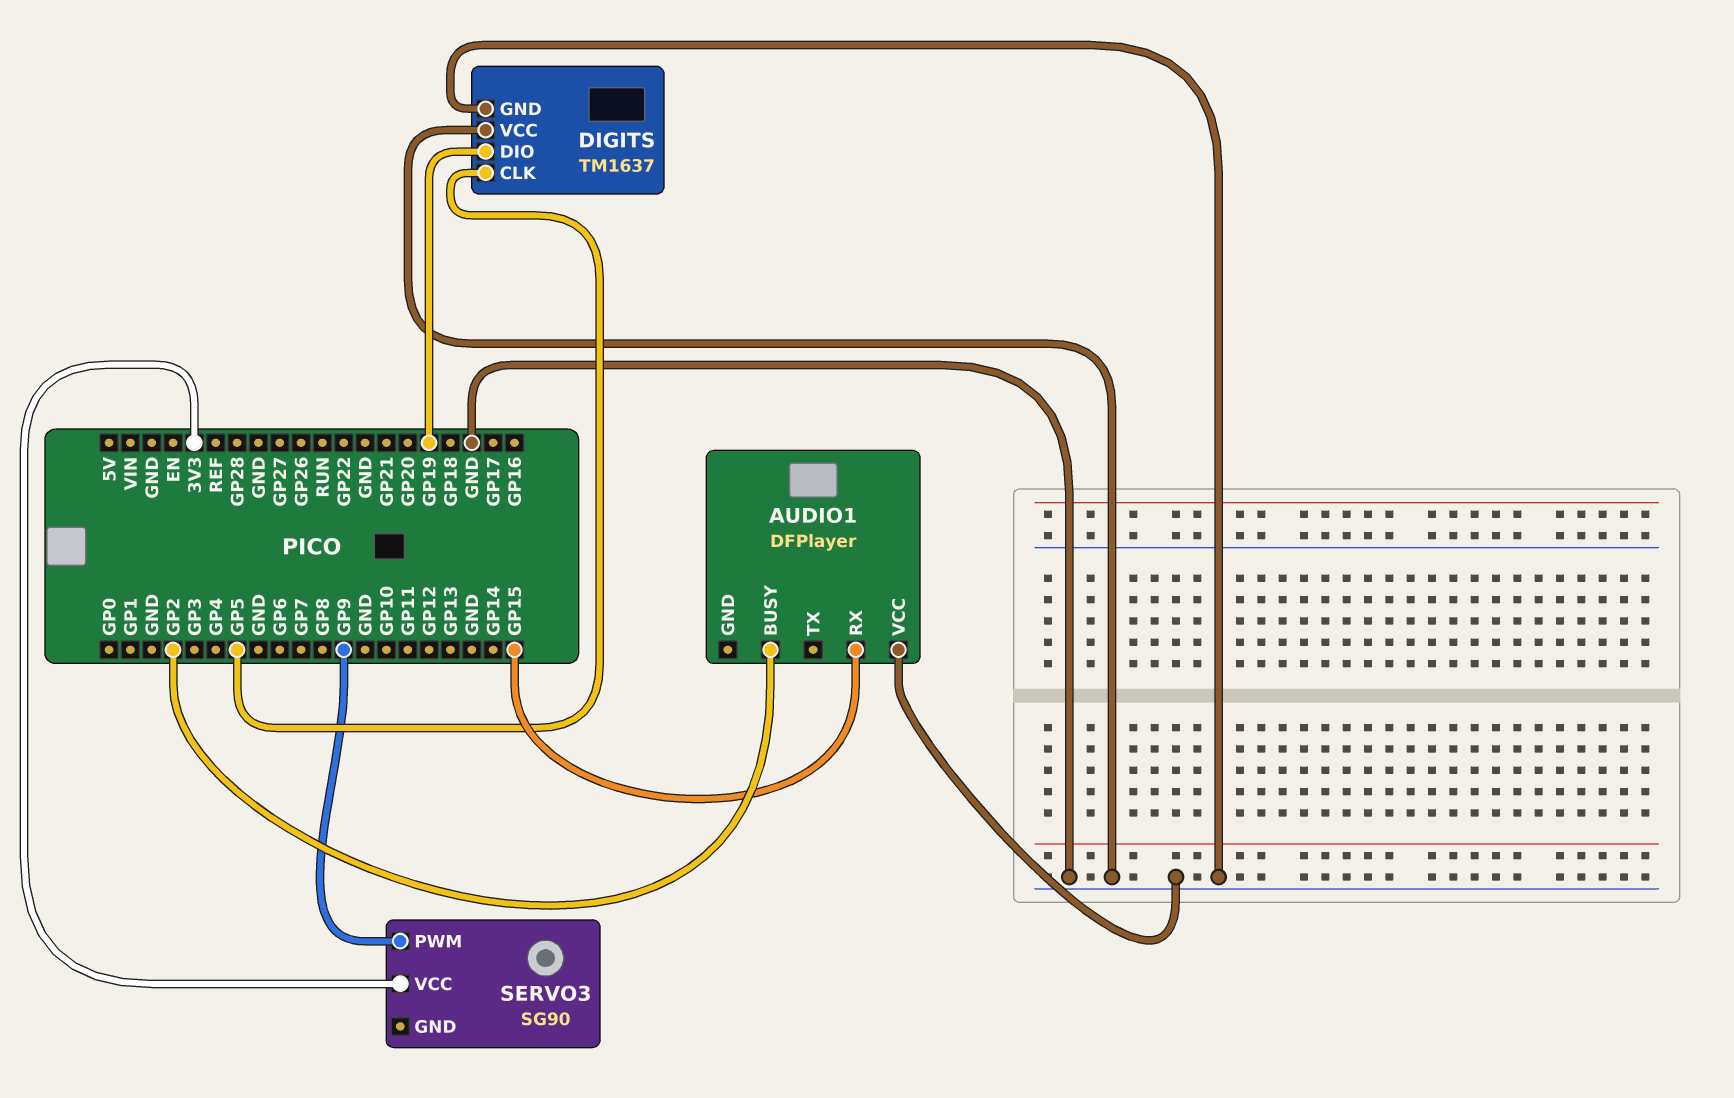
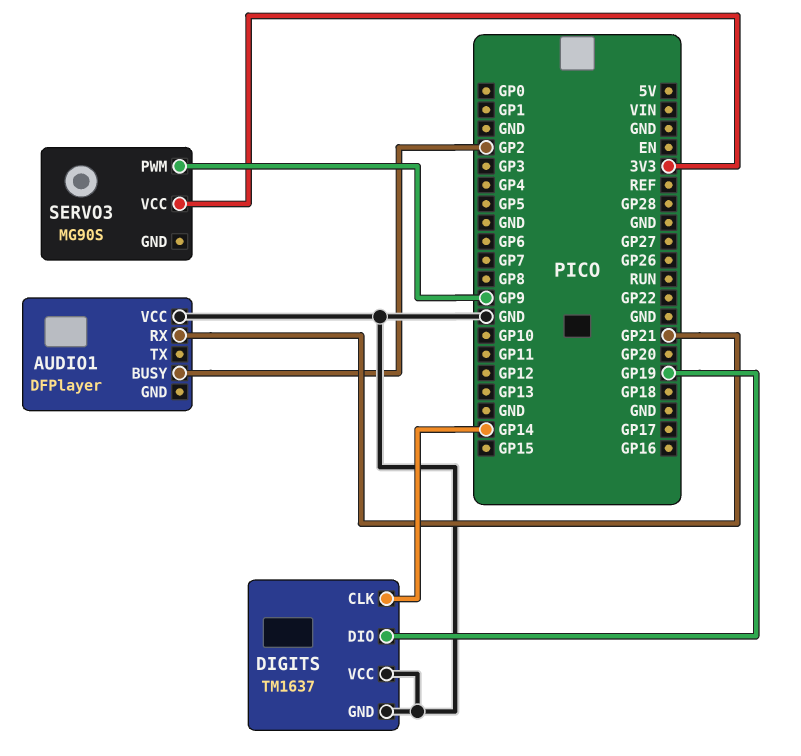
AUDIO1 pin RX: GP15 -> GP21
DIGITS pin CLK: GP5 -> GP14
SERVO3: SG90 -> MG90S

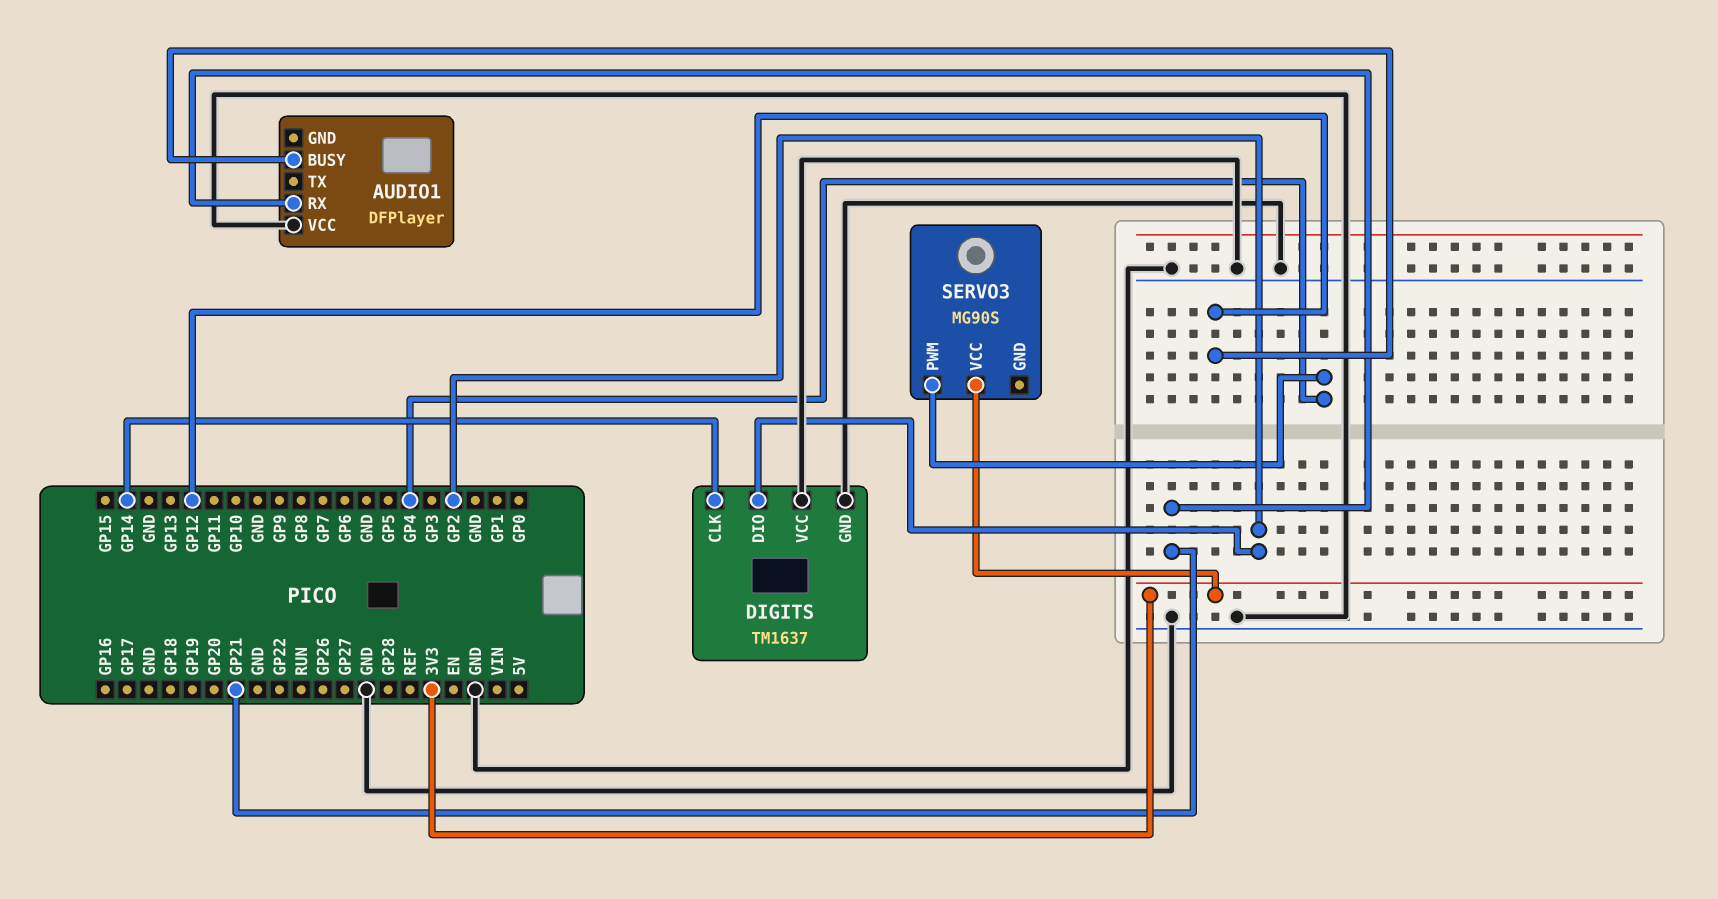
AUDIO1 pin BUSY: GP2 -> GP12
DIGITS pin DIO: GP19 -> GP2
SERVO3 pin PWM: GP9 -> GP4

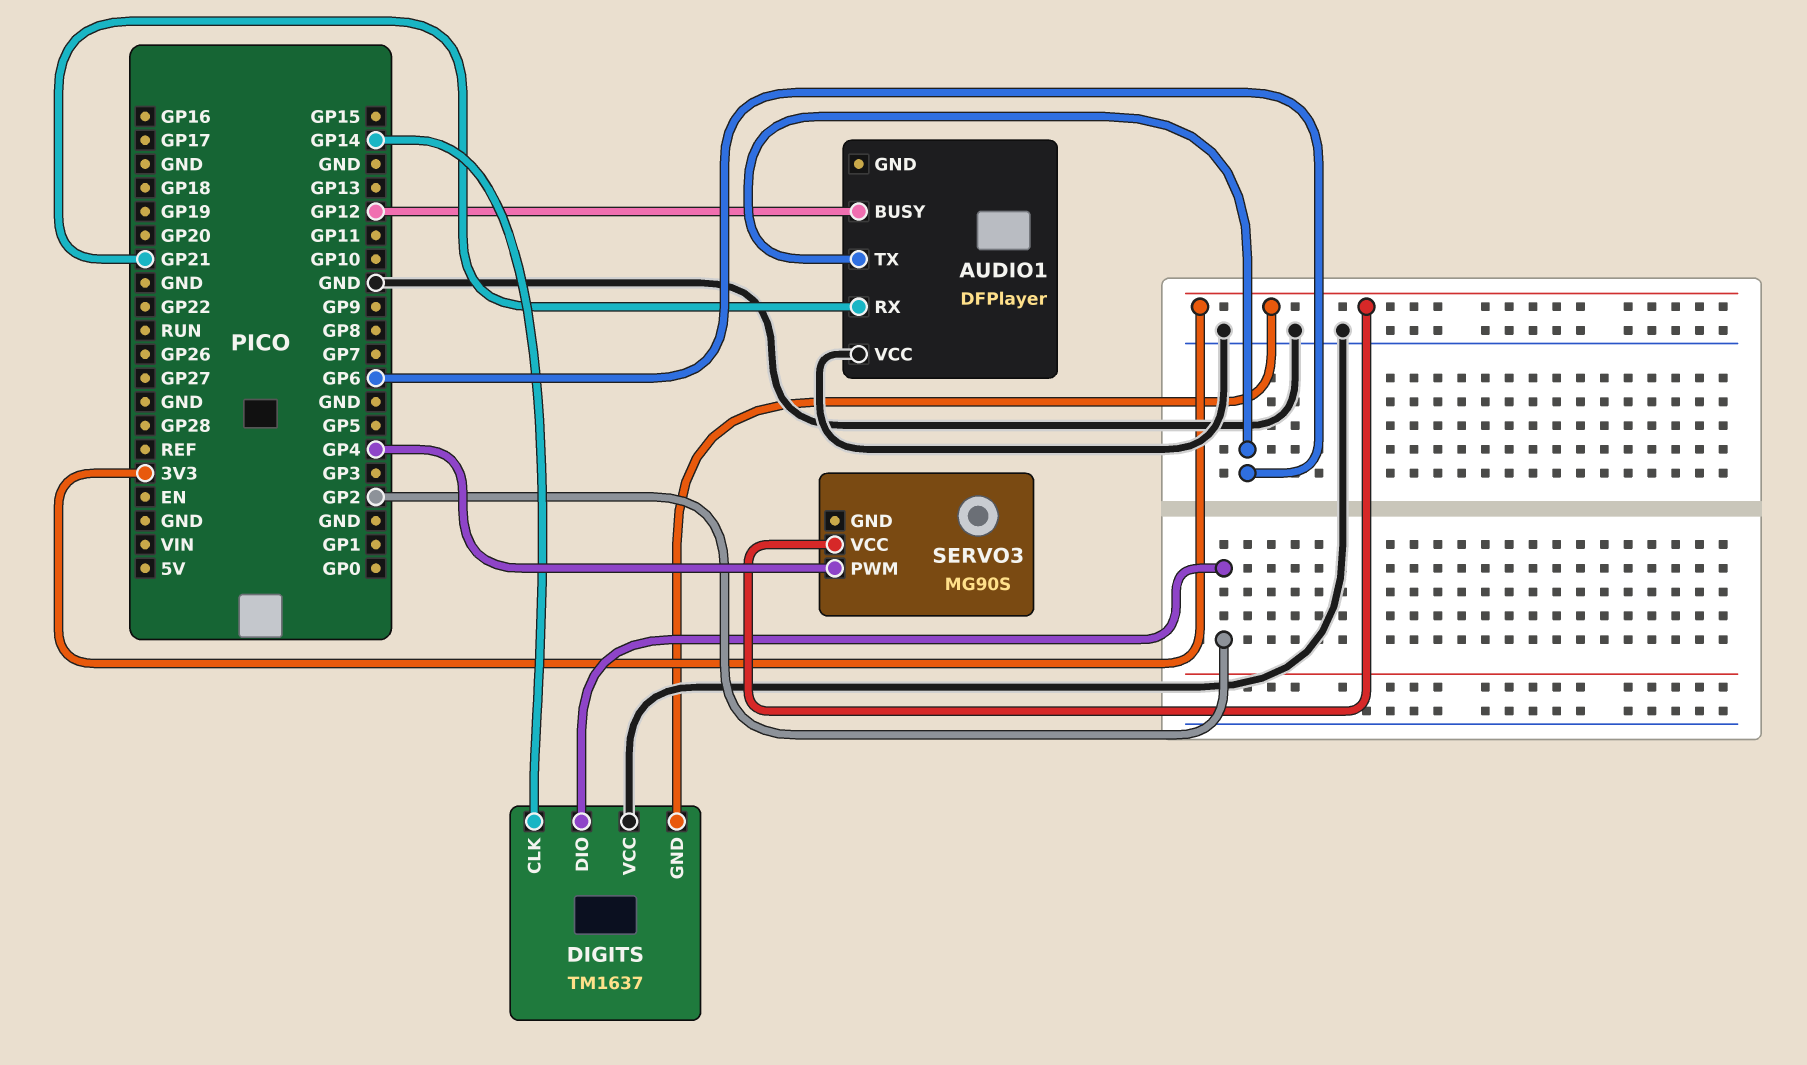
AUDIO1 pin TX: none -> GP6
DIGITS pin GND: GND -> 3V3

